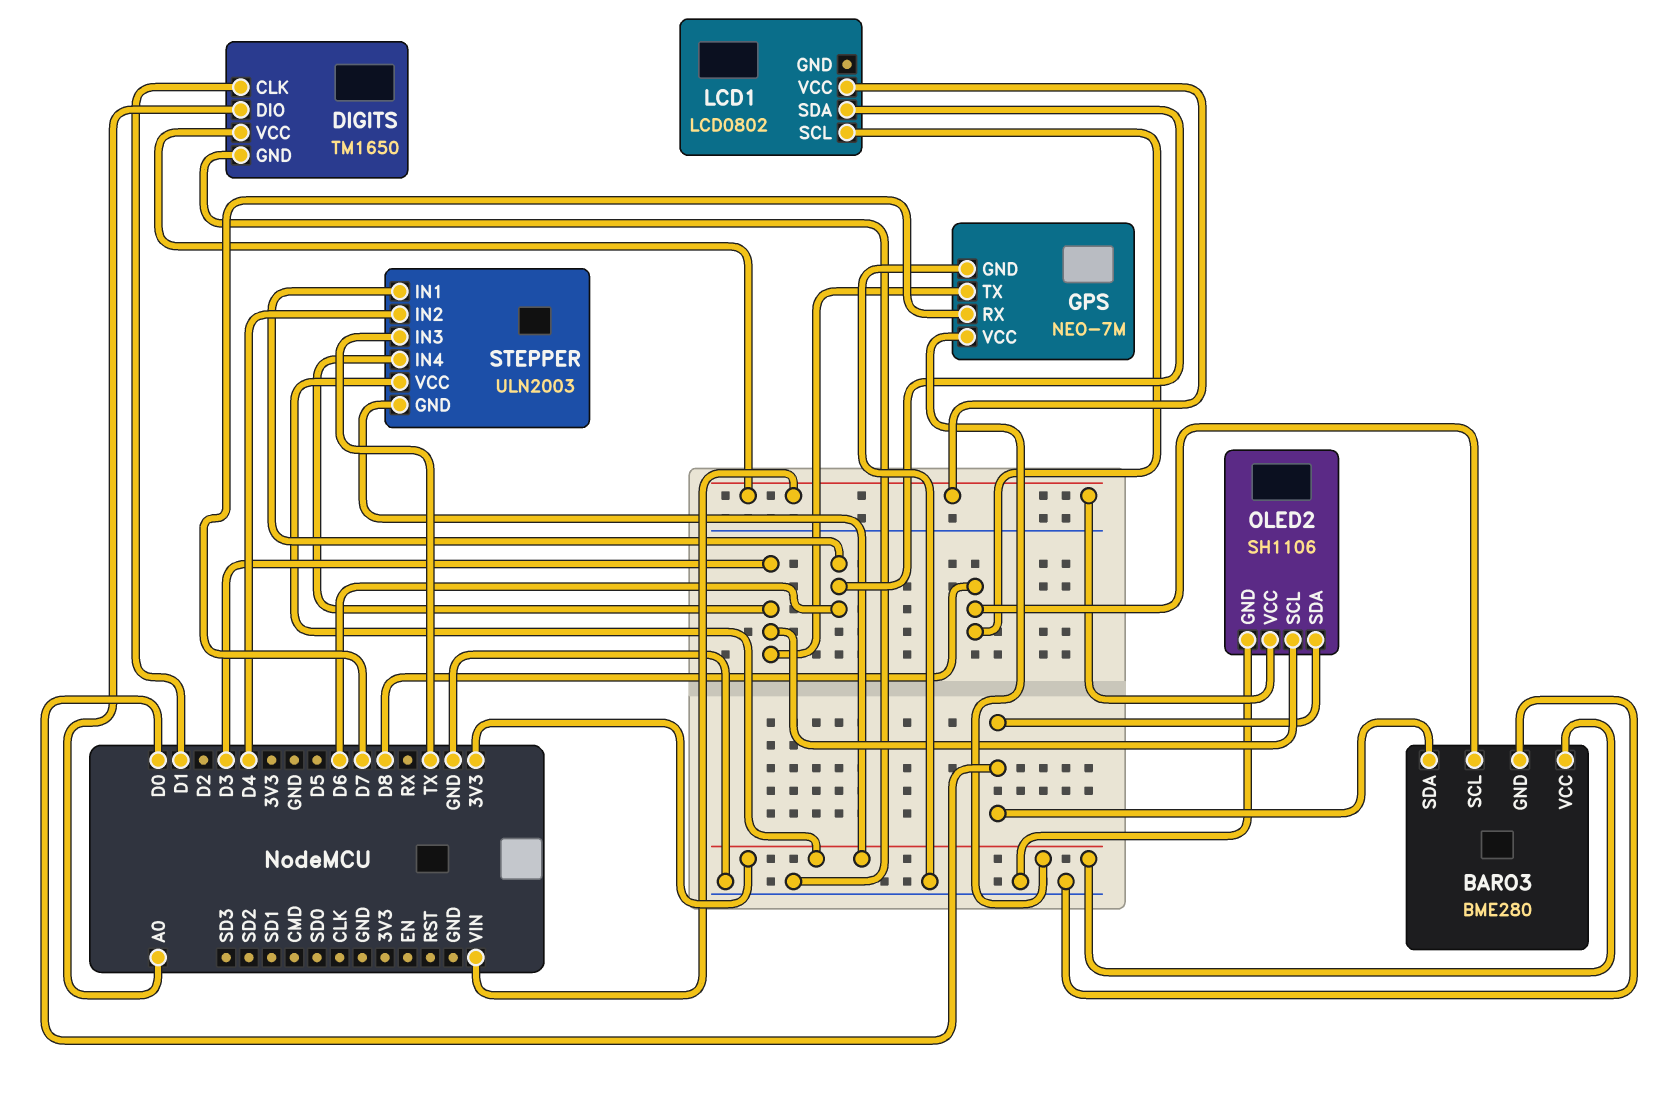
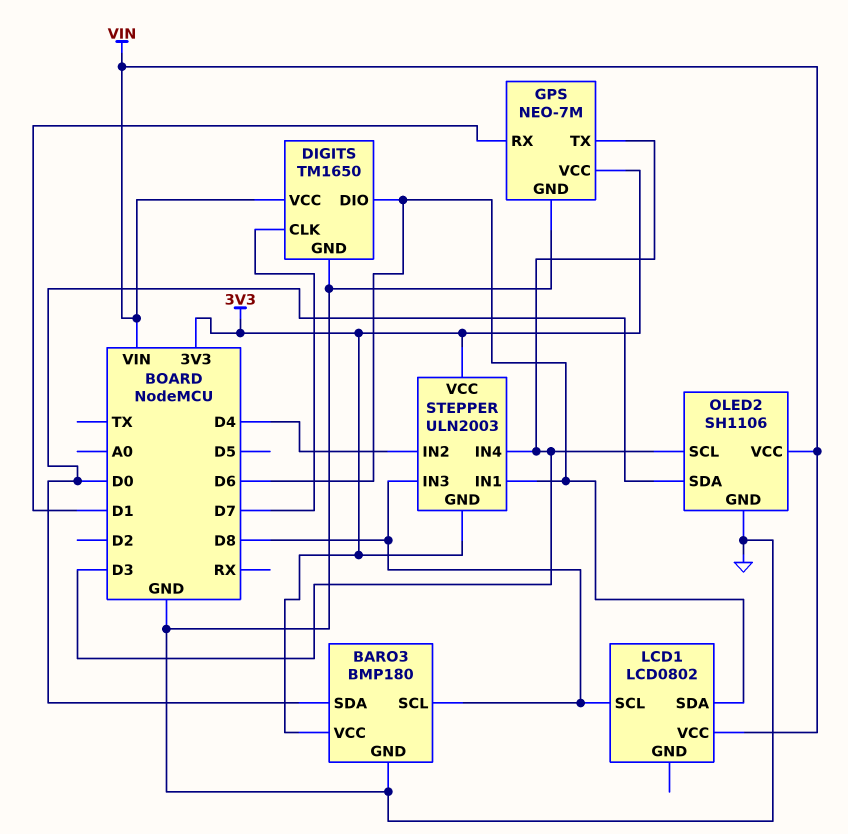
BARO3: BME280 -> BMP180
DIGITS pin CLK: D1 -> D7
DIGITS pin DIO: A0 -> D6
GPS pin RX: D7 -> D1
STEPPER pin IN3: TX -> D8

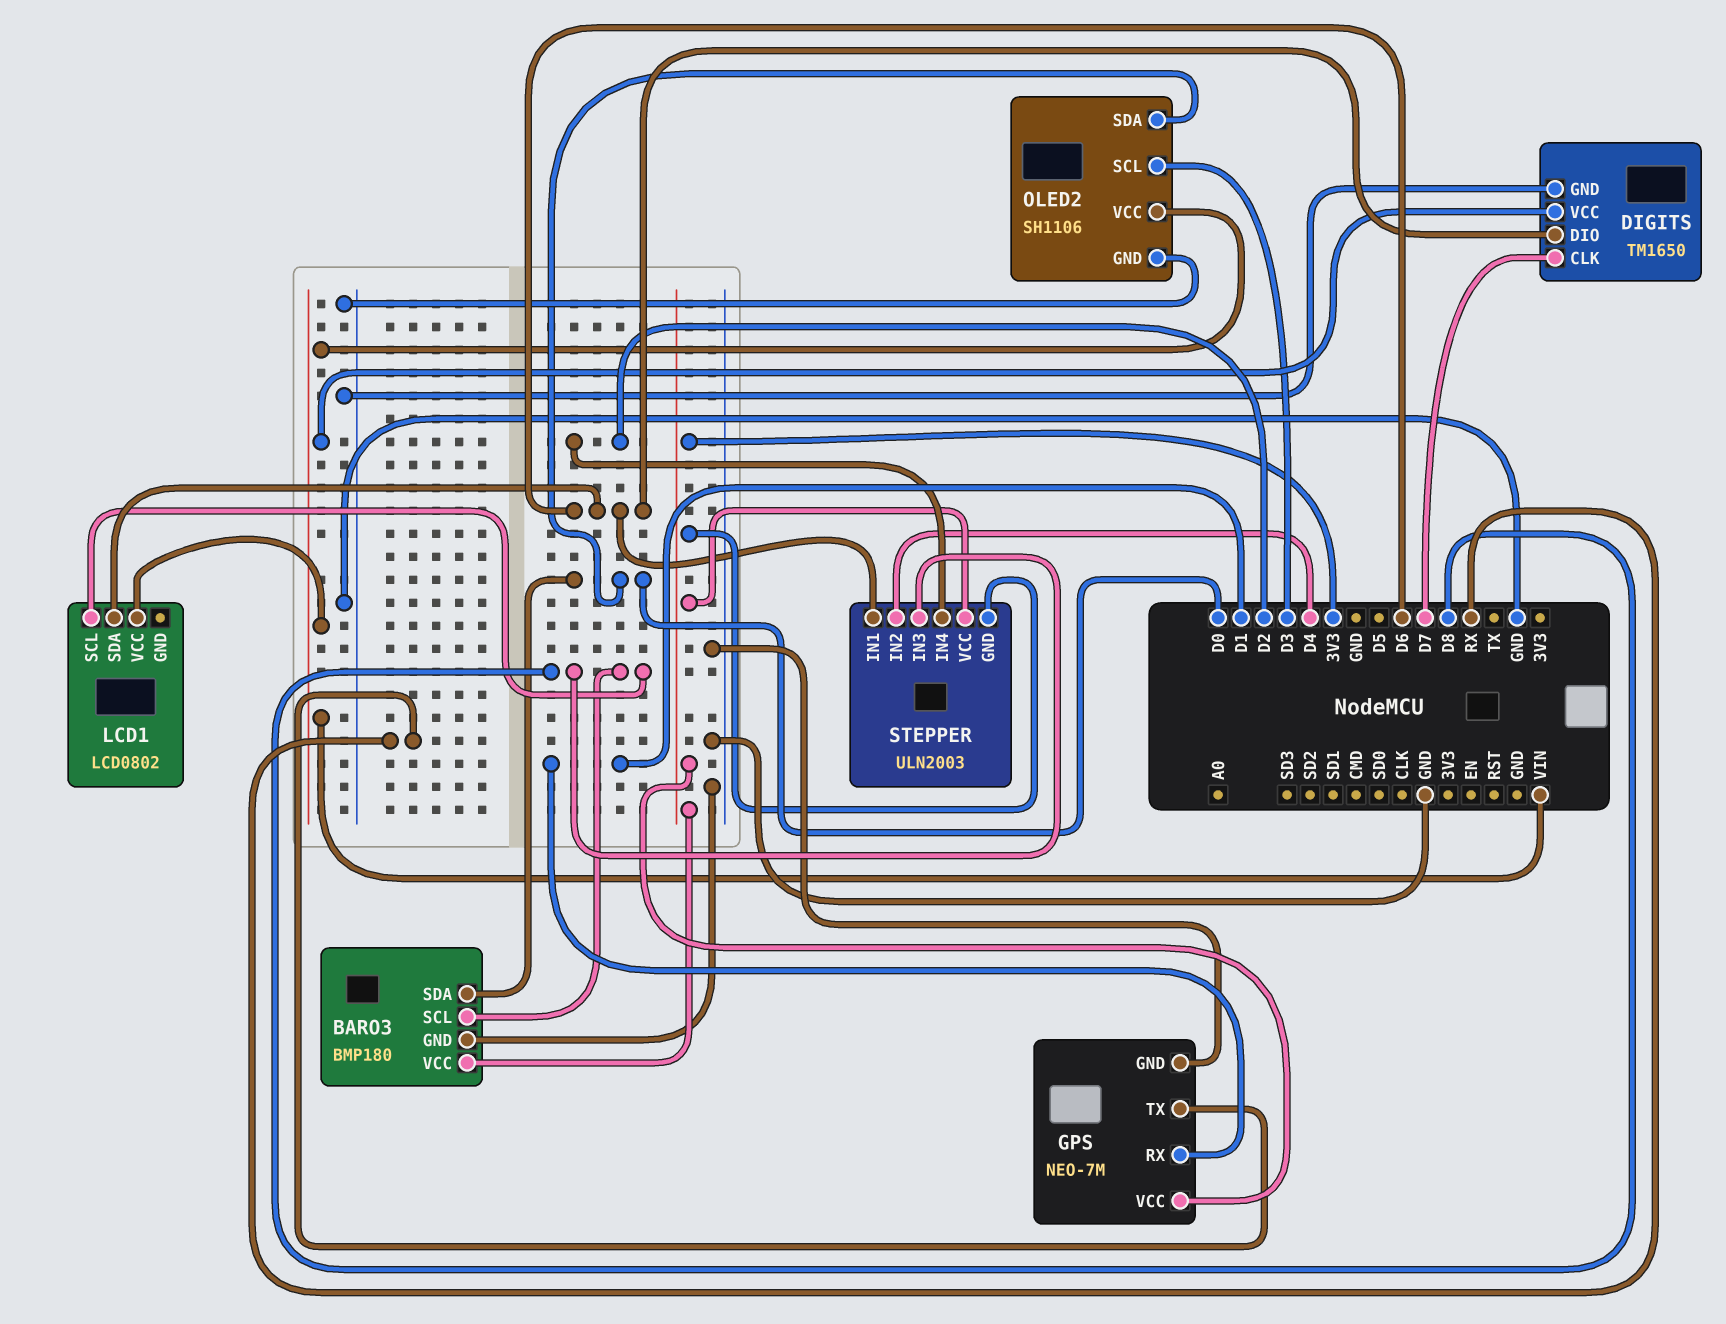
GPS pin TX: D3 -> RX
STEPPER pin IN4: D3 -> D2

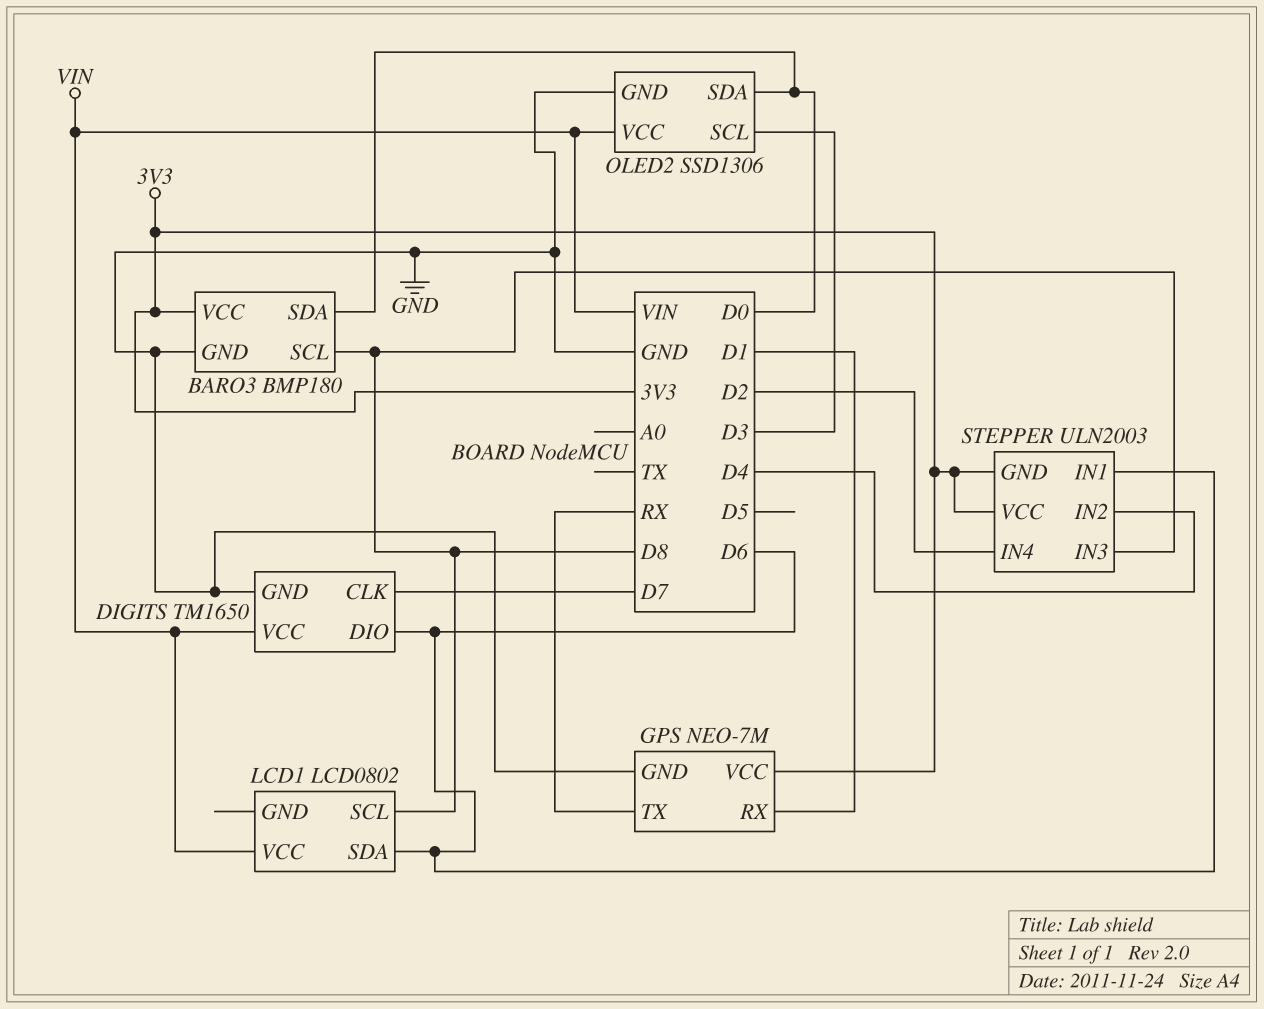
OLED2: SH1106 -> SSD1306

